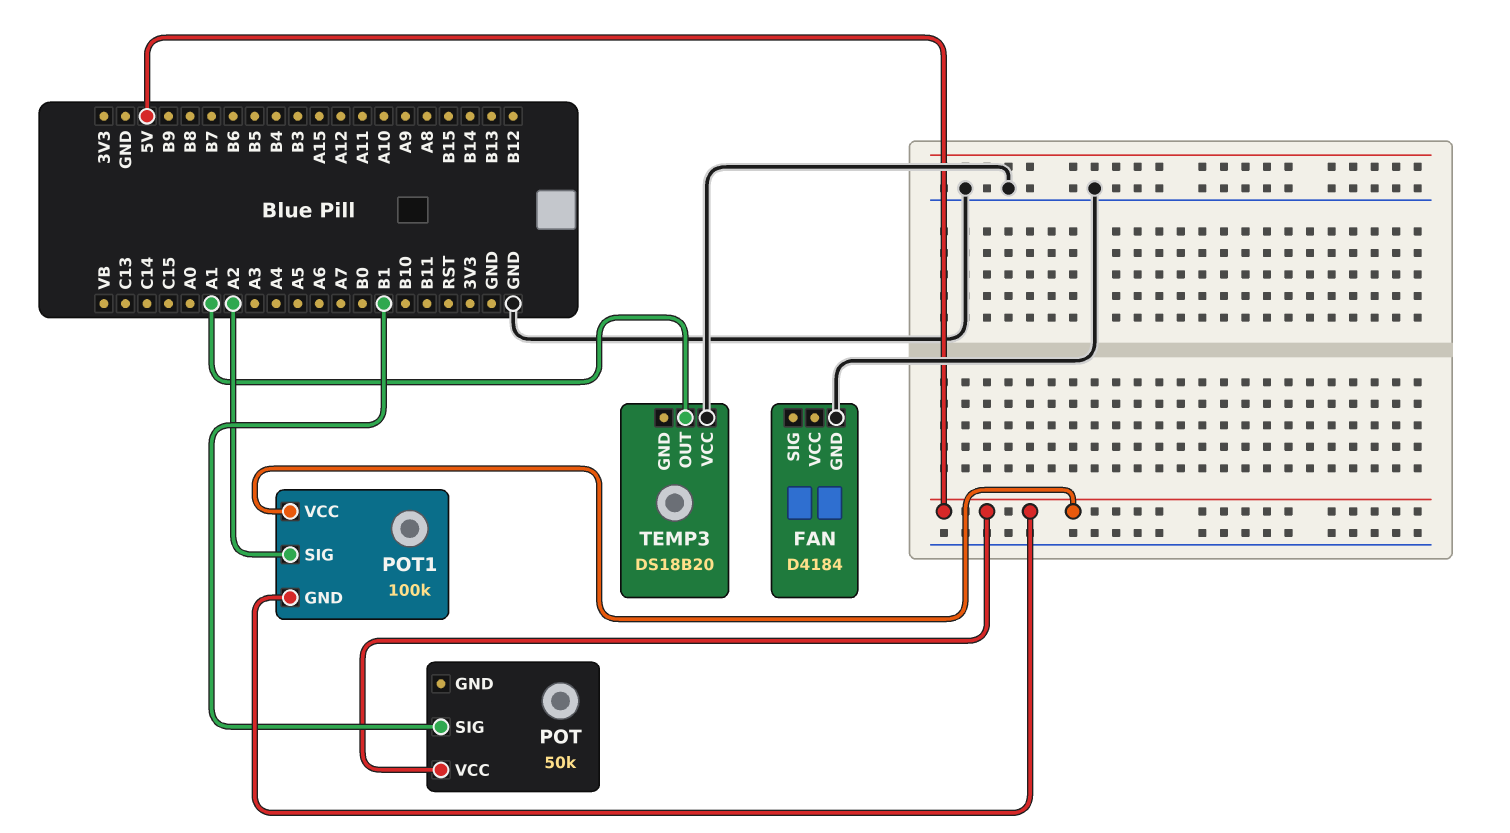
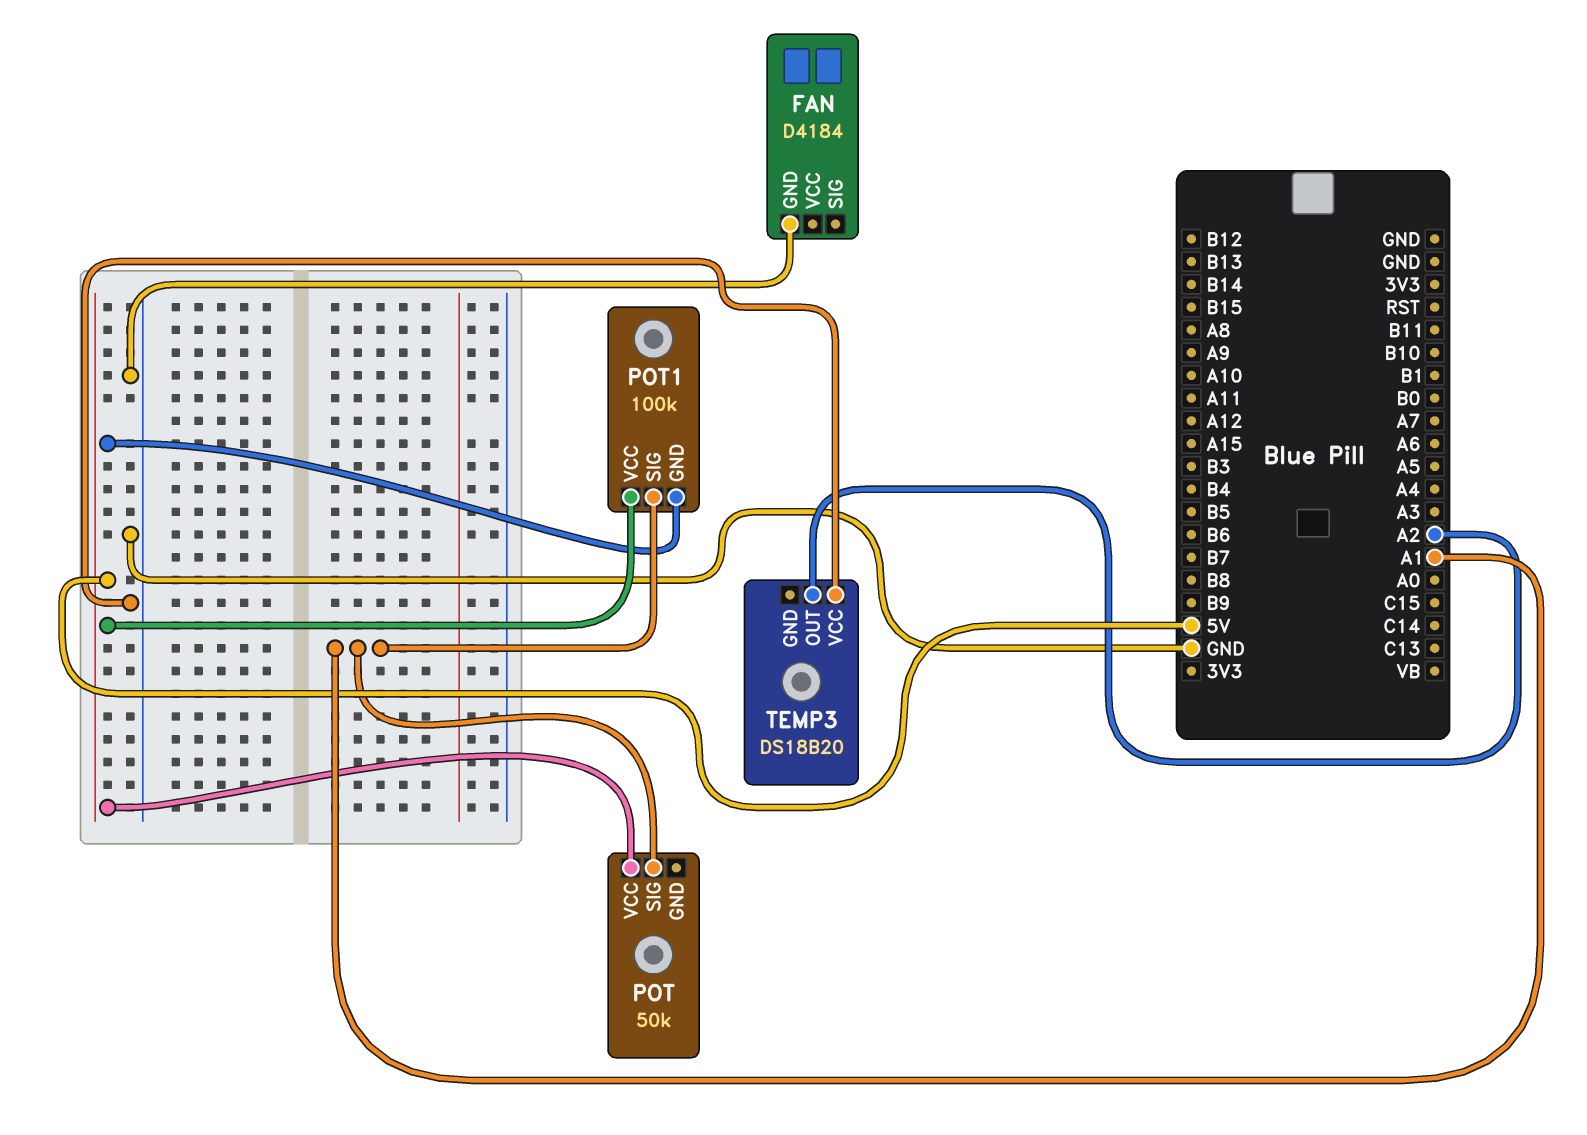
POT pin SIG: B1 -> A1
POT1 pin SIG: A2 -> A1
TEMP3 pin OUT: A1 -> A2

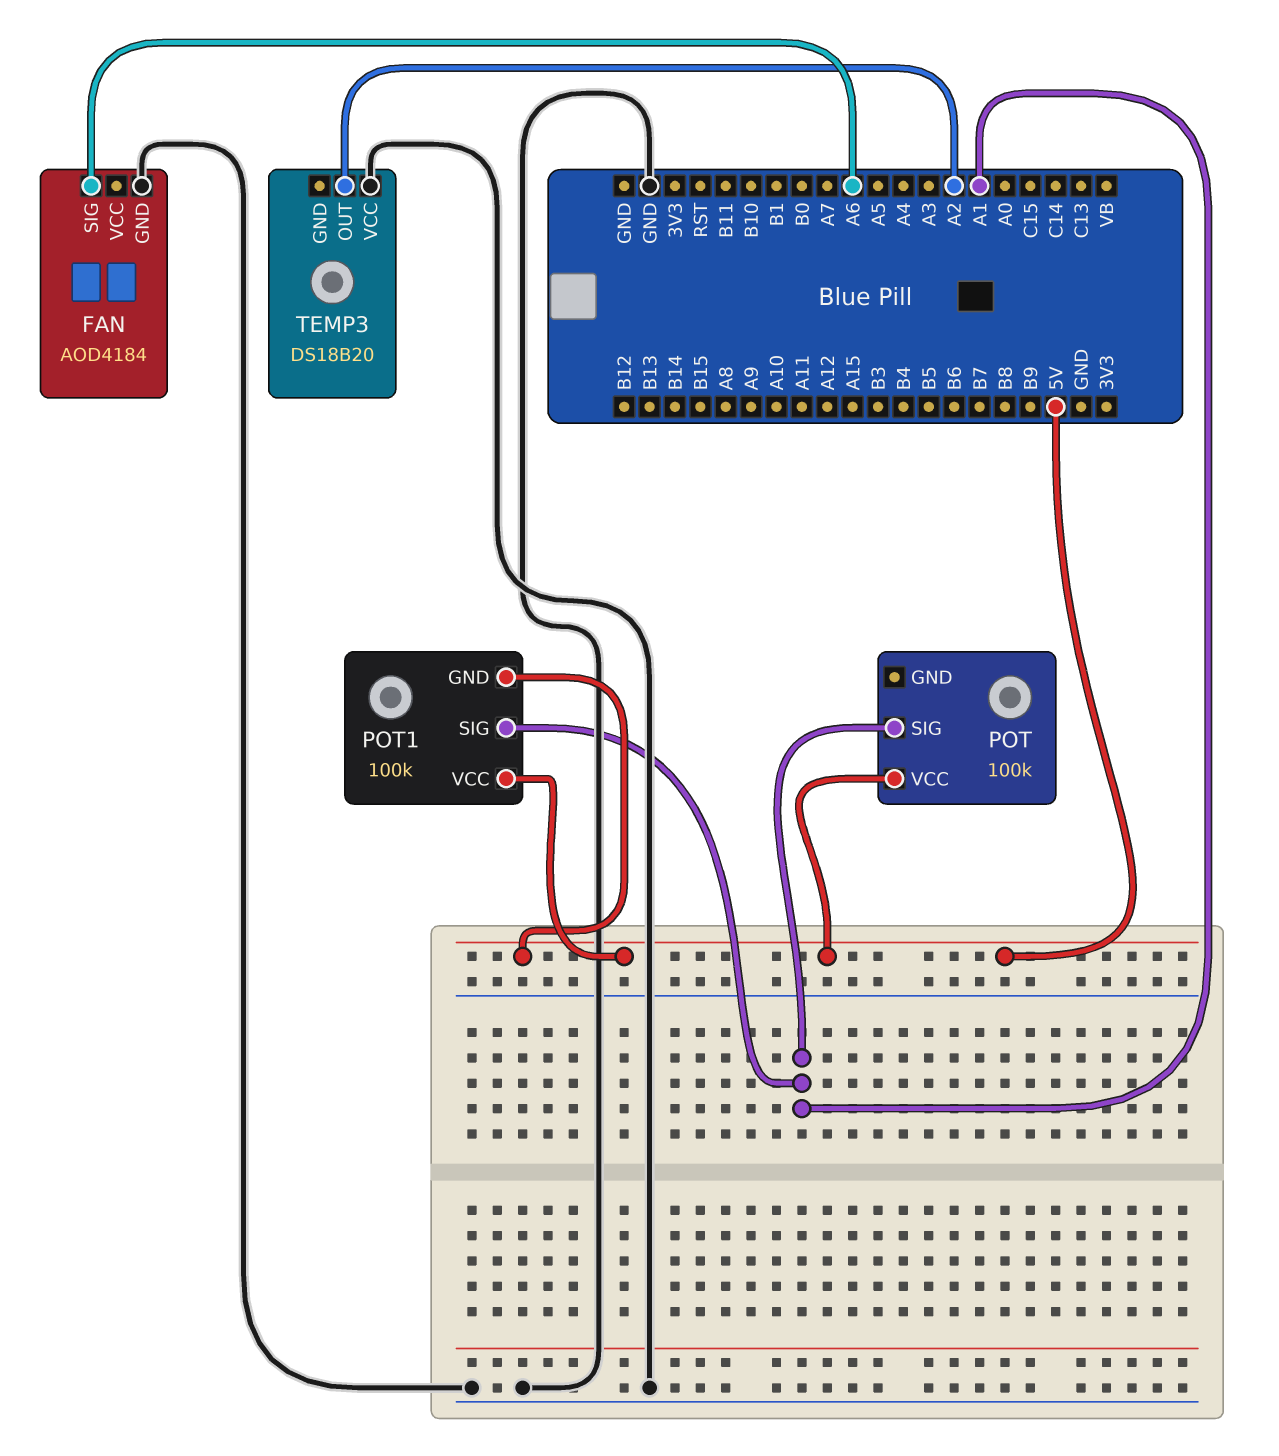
FAN: D4184 -> AOD4184
FAN pin SIG: none -> A6
POT: 50k -> 100k

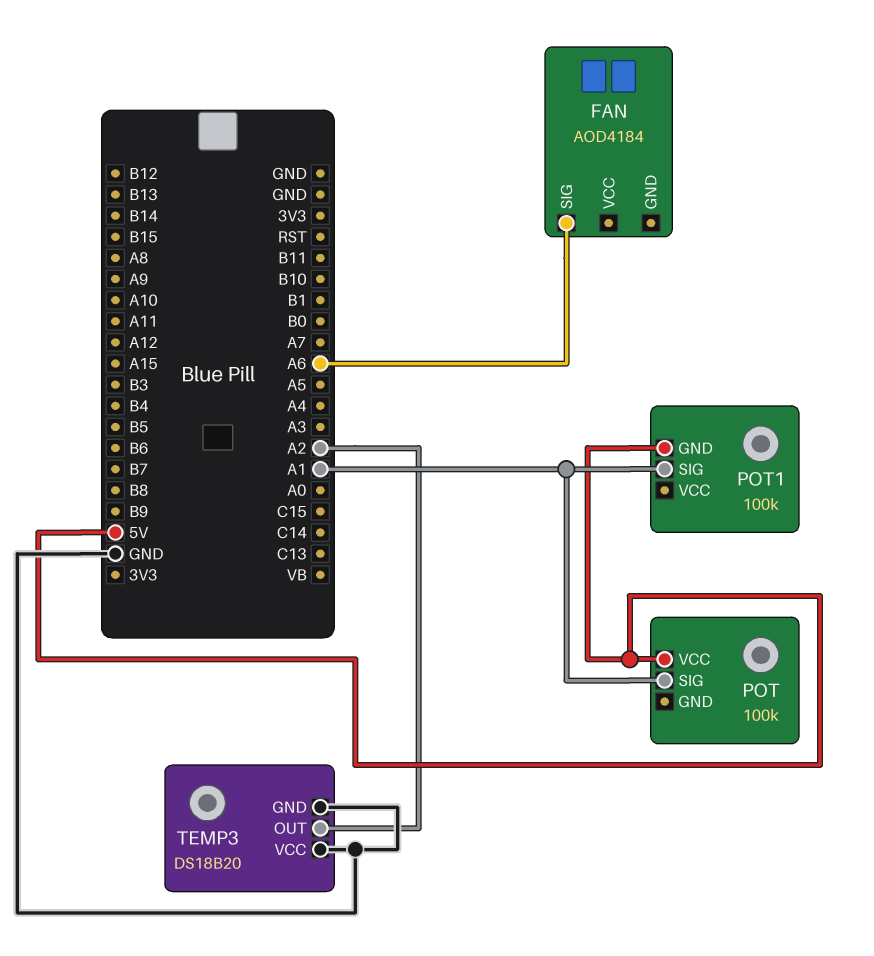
FAN pin GND: GND -> none
POT1 pin VCC: 5V -> none
TEMP3 pin GND: none -> GND

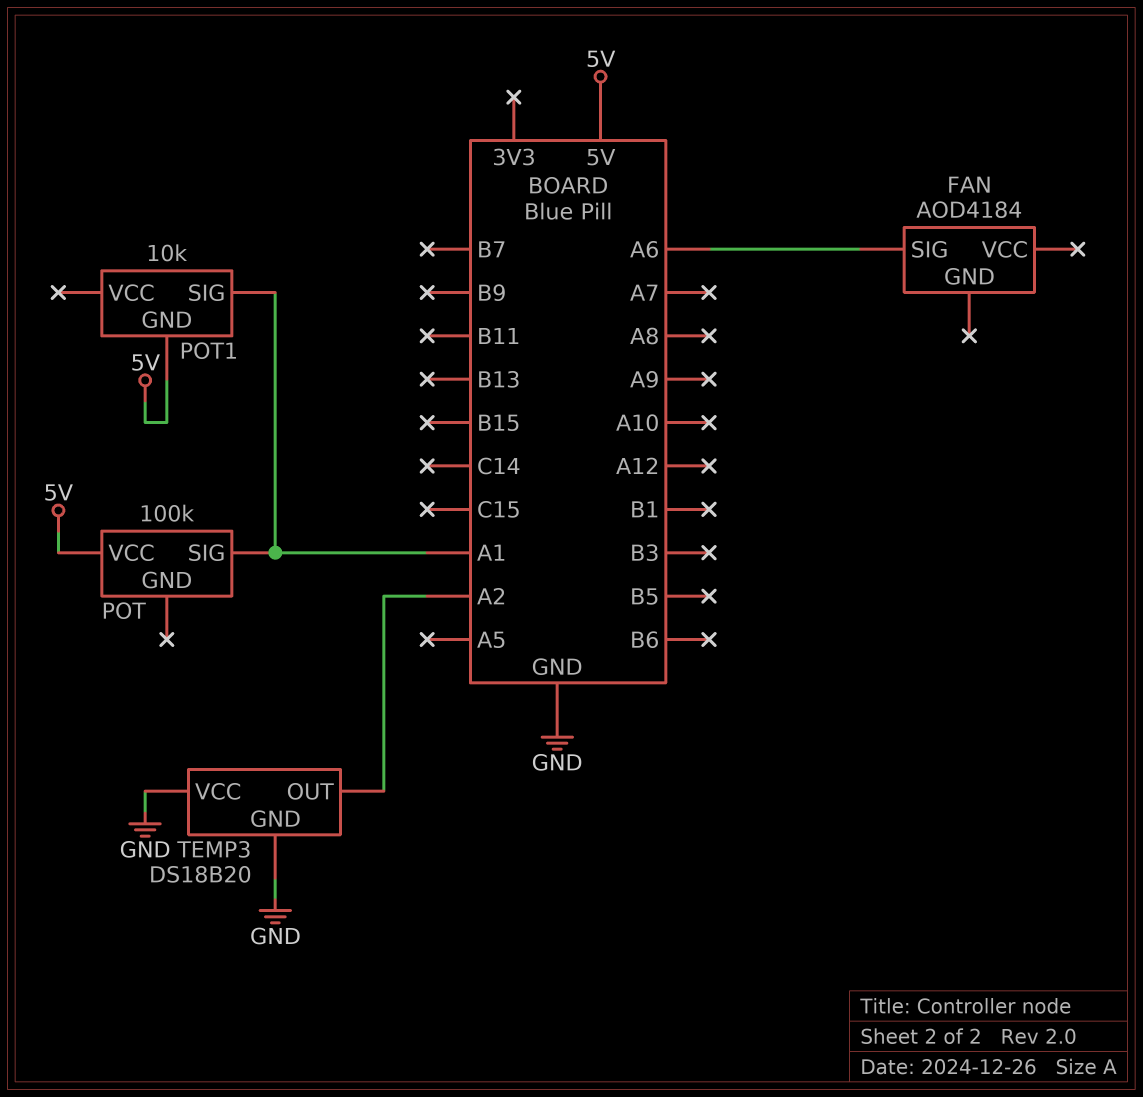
POT1: 100k -> 10k

